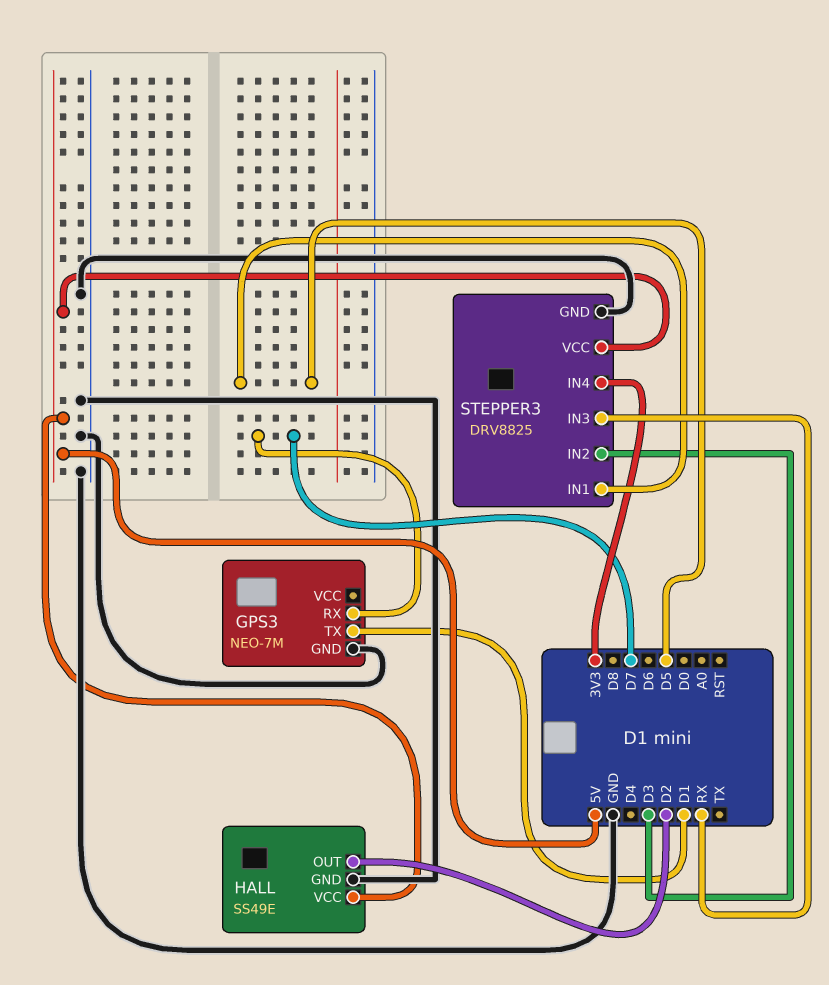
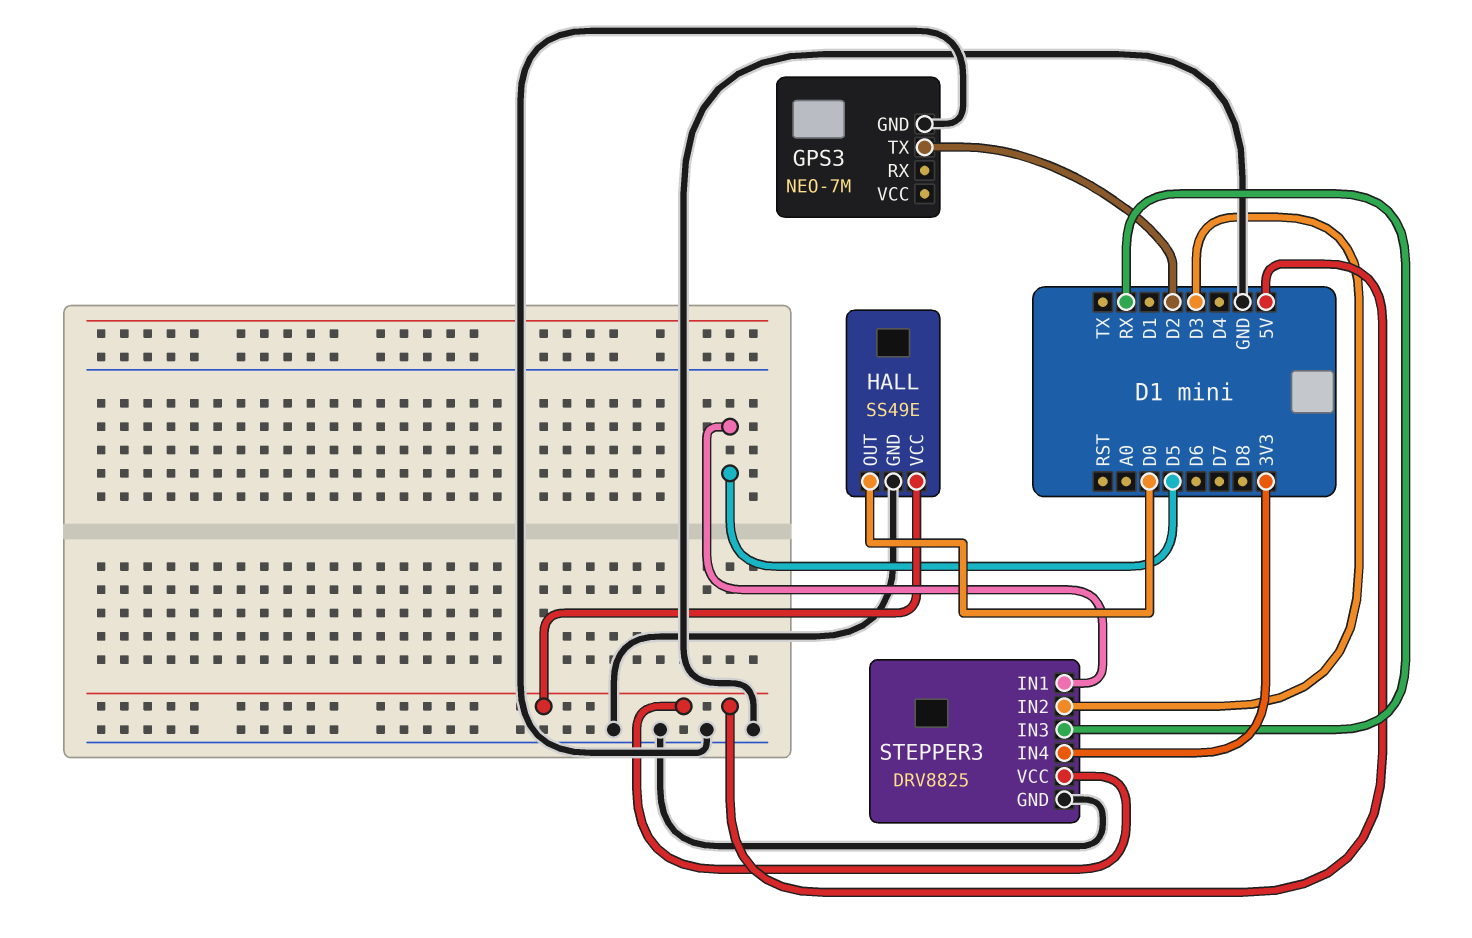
GPS3 pin RX: D7 -> none
GPS3 pin TX: D1 -> D2
HALL pin OUT: D2 -> D0

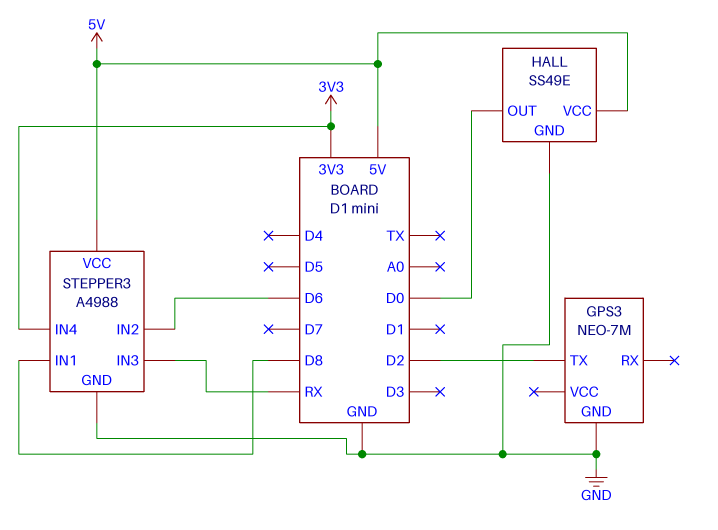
STEPPER3: DRV8825 -> A4988
STEPPER3 pin IN1: D5 -> D8
STEPPER3 pin IN2: D3 -> D6

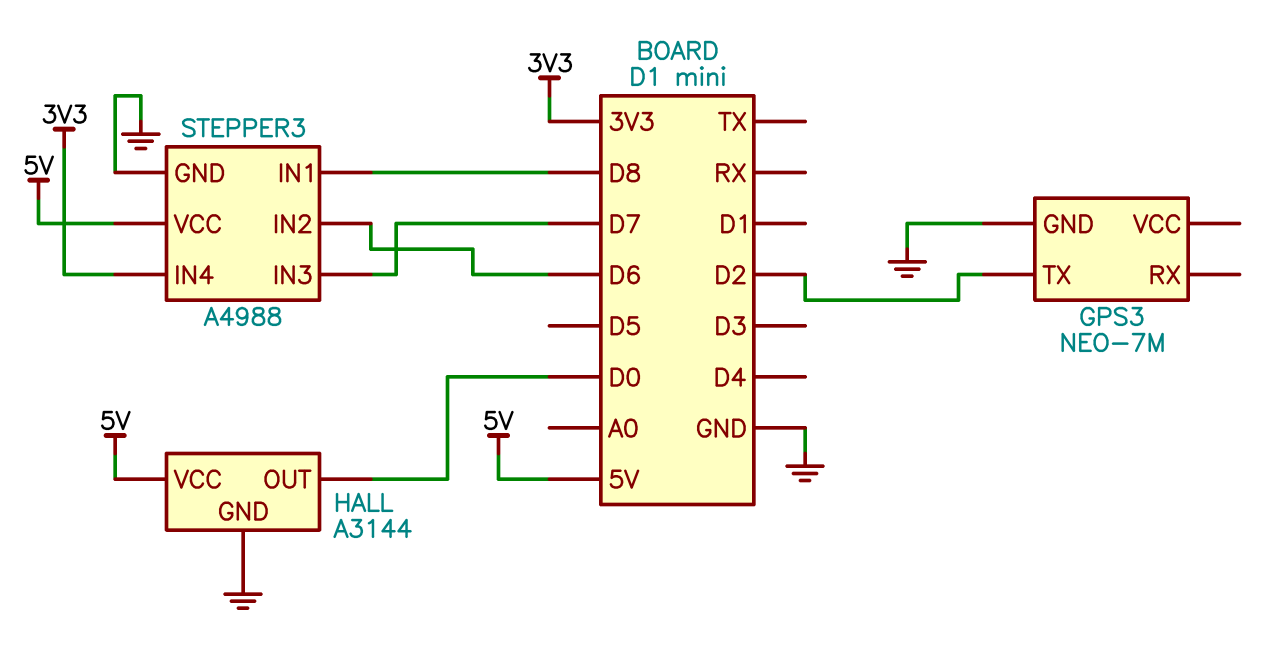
HALL: SS49E -> A3144
STEPPER3 pin IN3: RX -> D7

